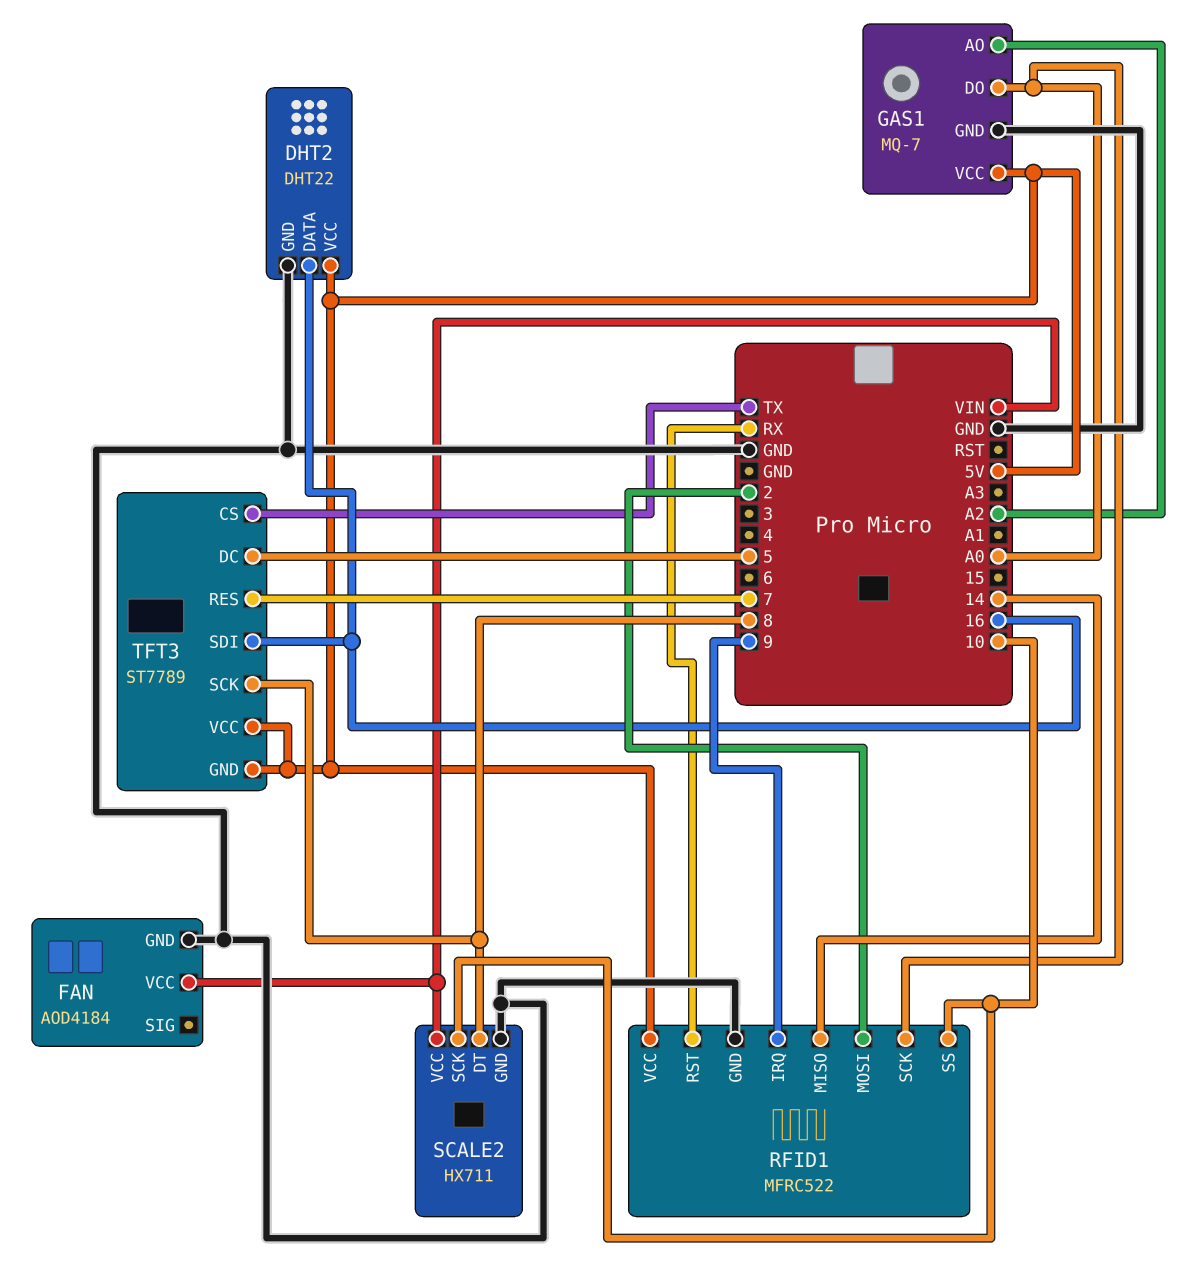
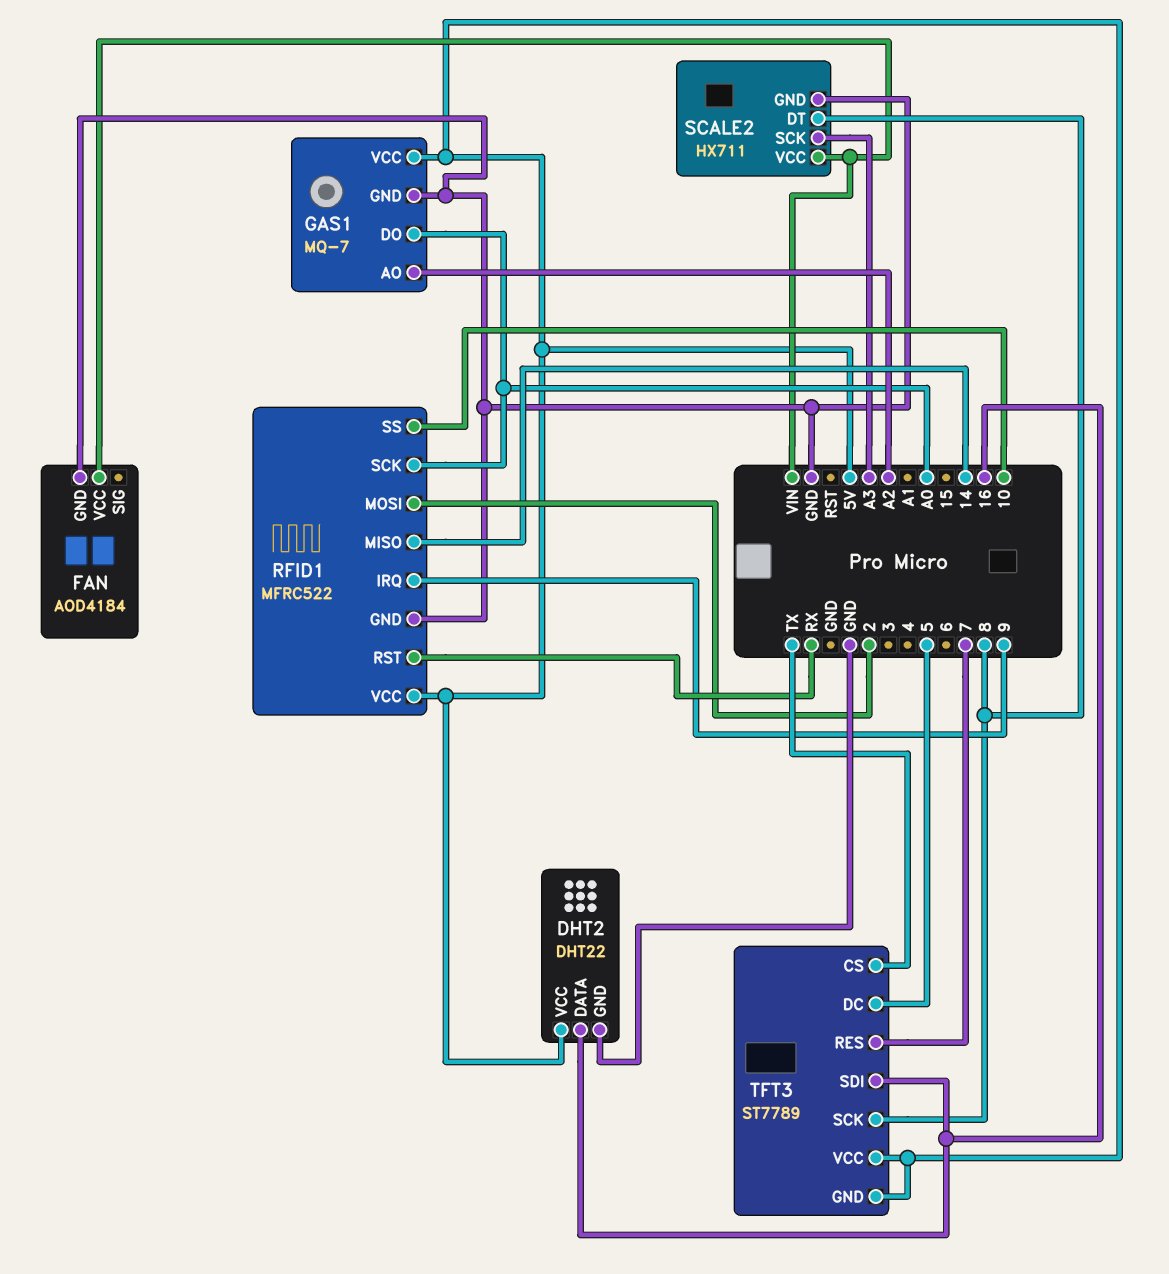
SCALE2 pin SCK: 10 -> A3

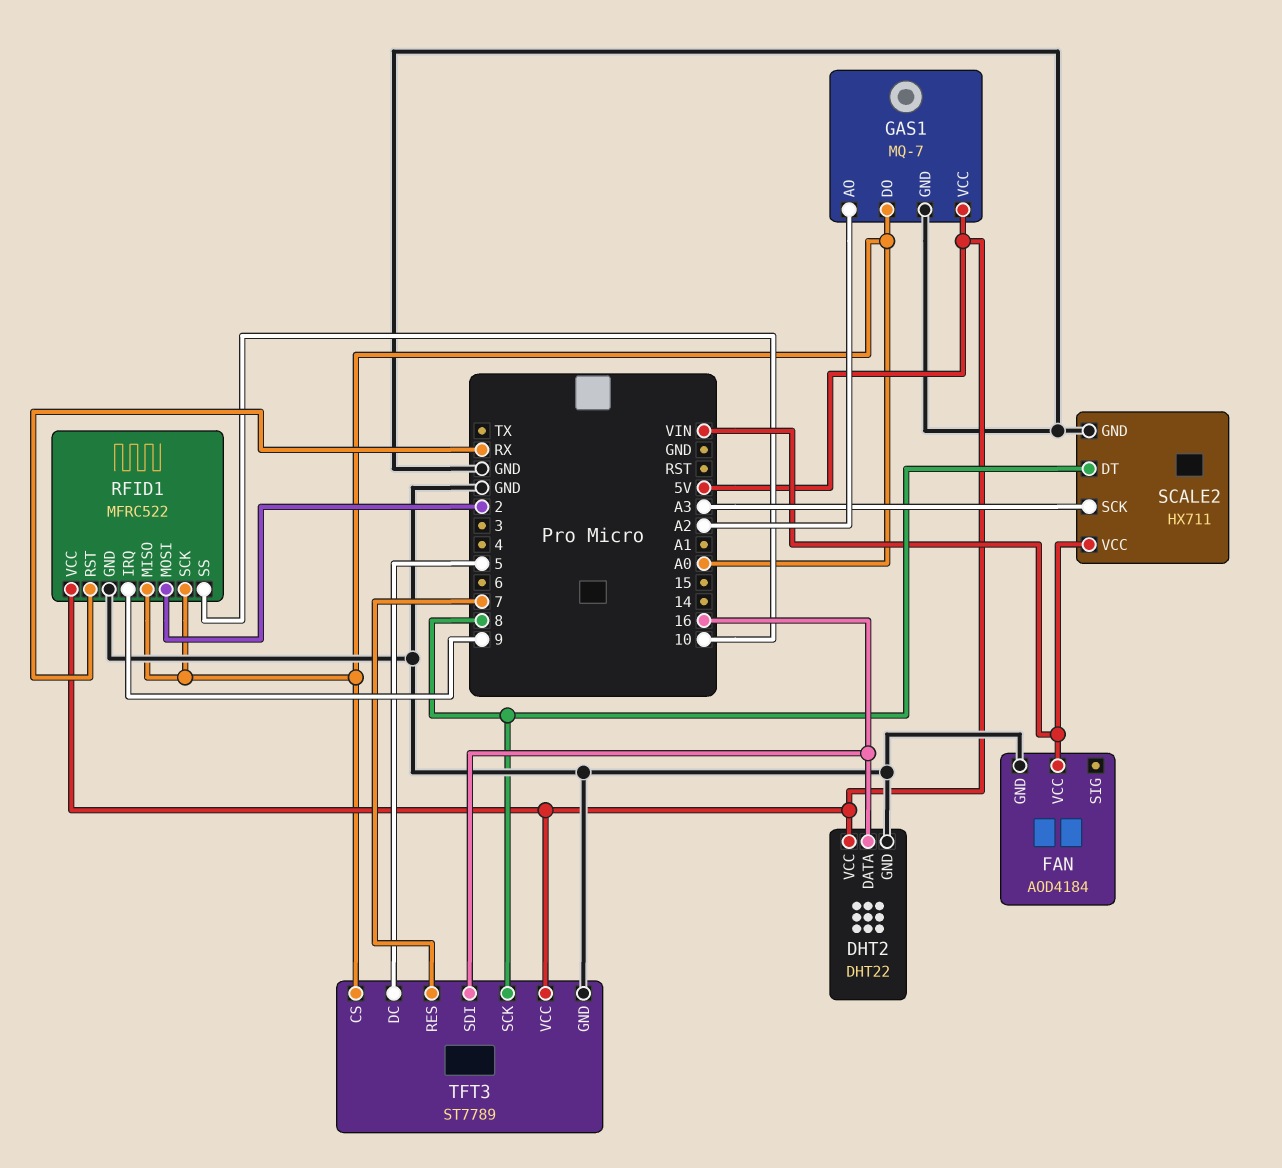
RFID1 pin MISO: 14 -> A0
TFT3 pin CS: TX -> A0
TFT3 pin GND: 5V -> GND

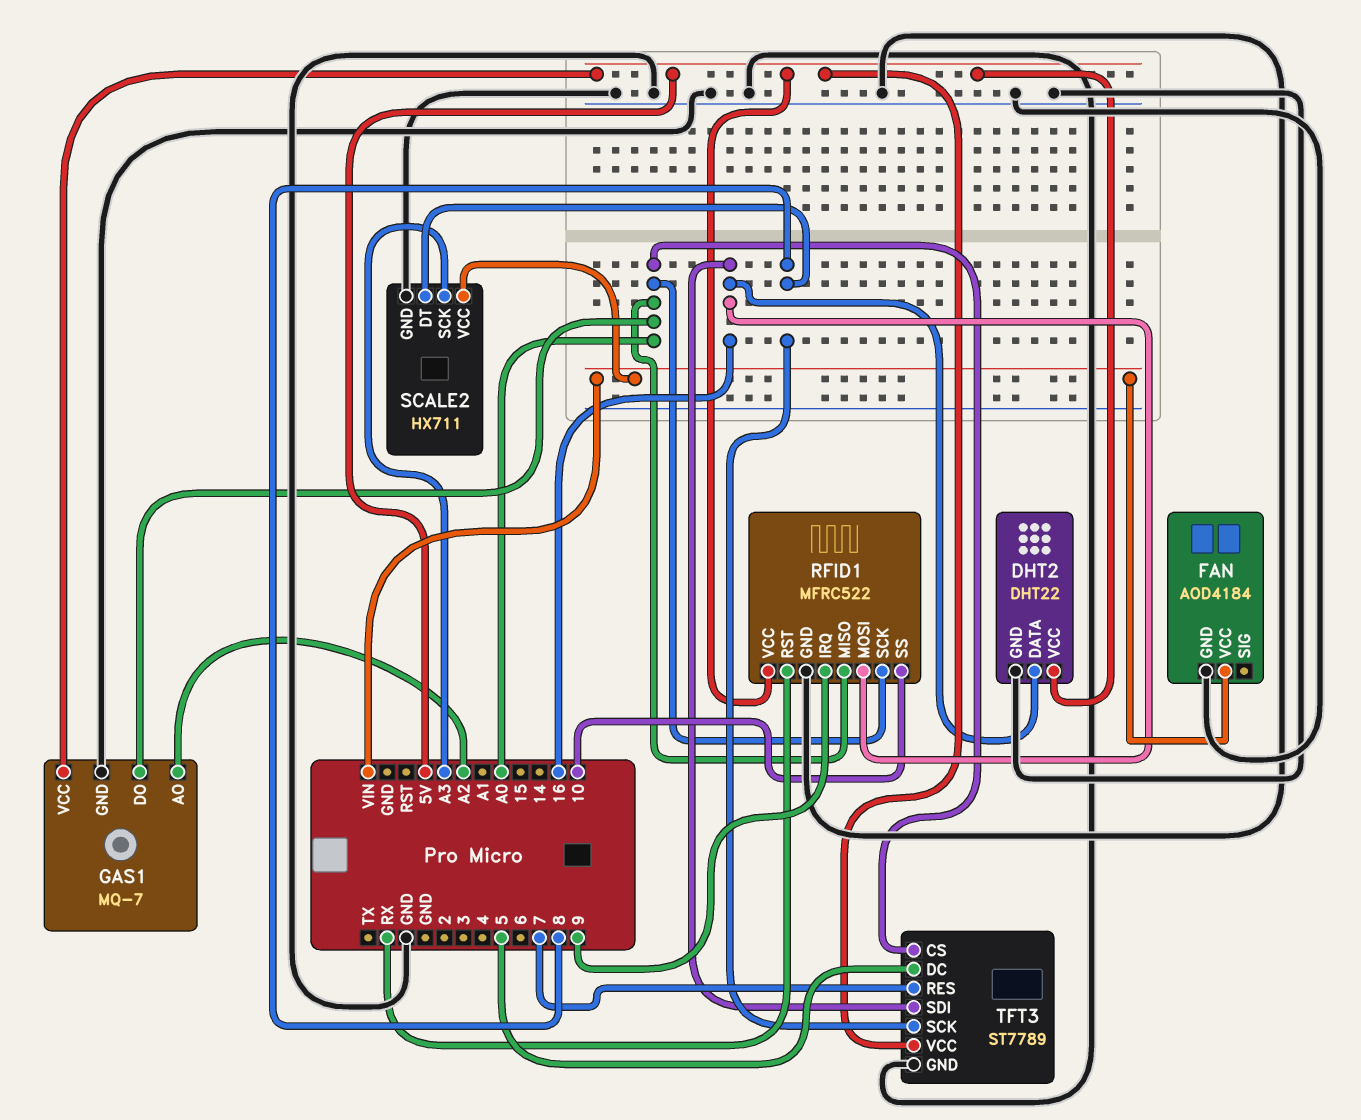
RFID1 pin MOSI: 2 -> 16

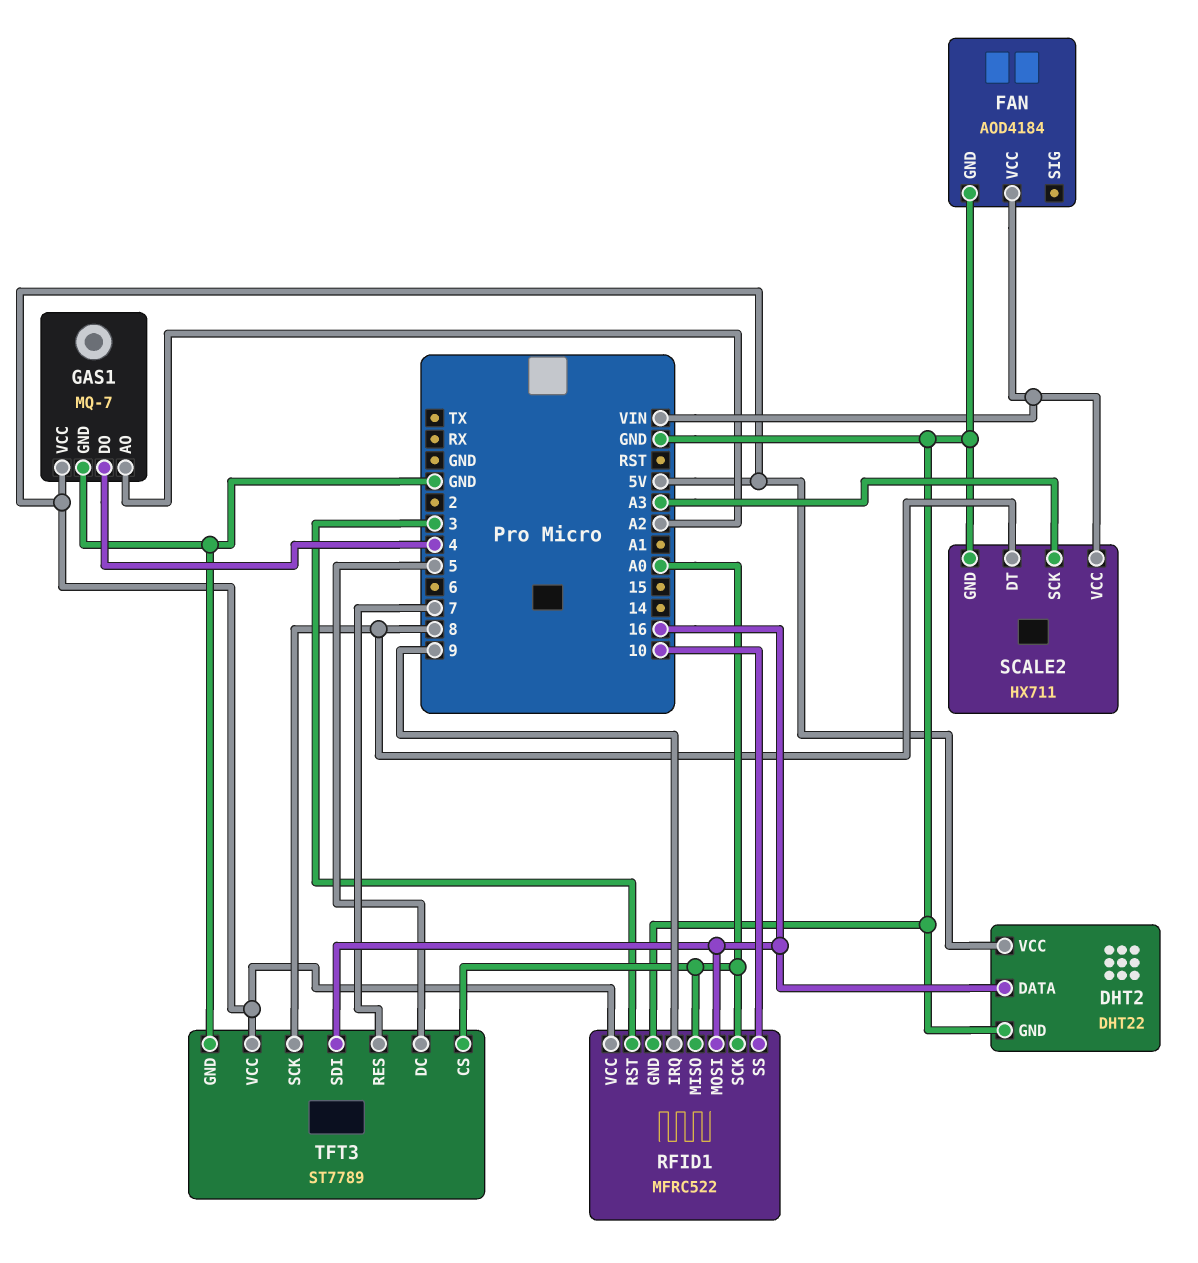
GAS1 pin DO: A0 -> 4
RFID1 pin RST: RX -> 3

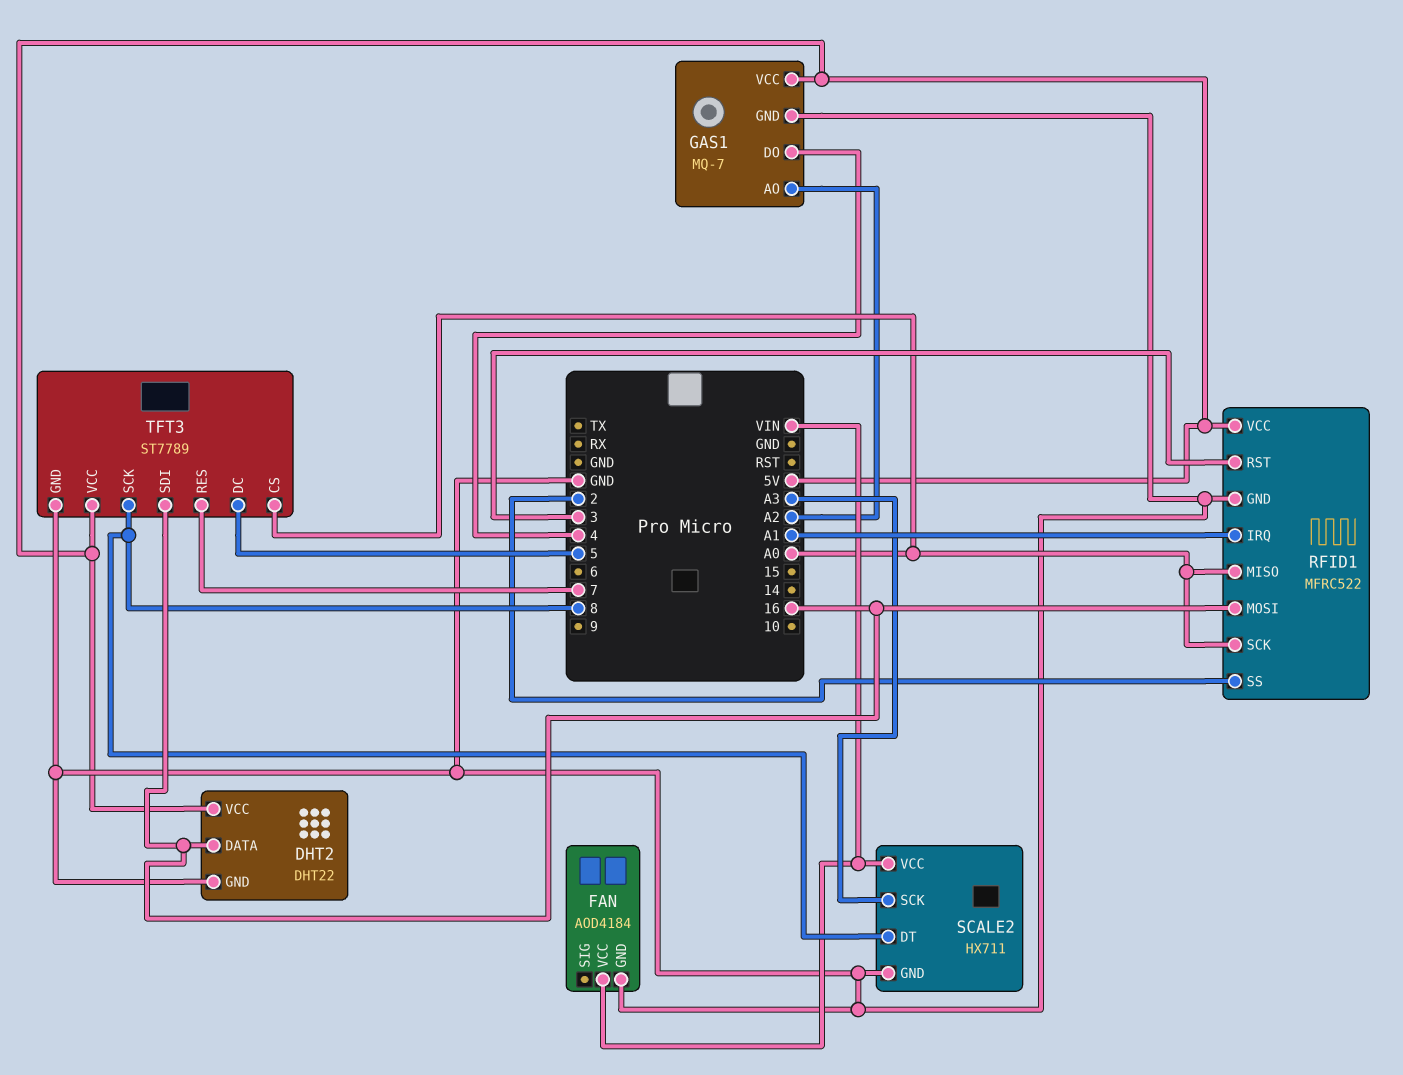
RFID1 pin IRQ: 9 -> A1
RFID1 pin SS: 10 -> 2

